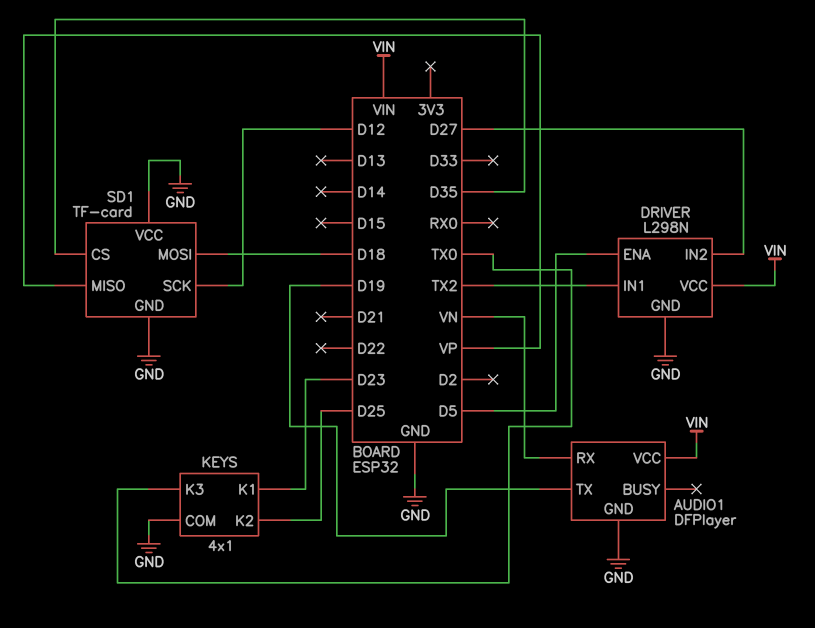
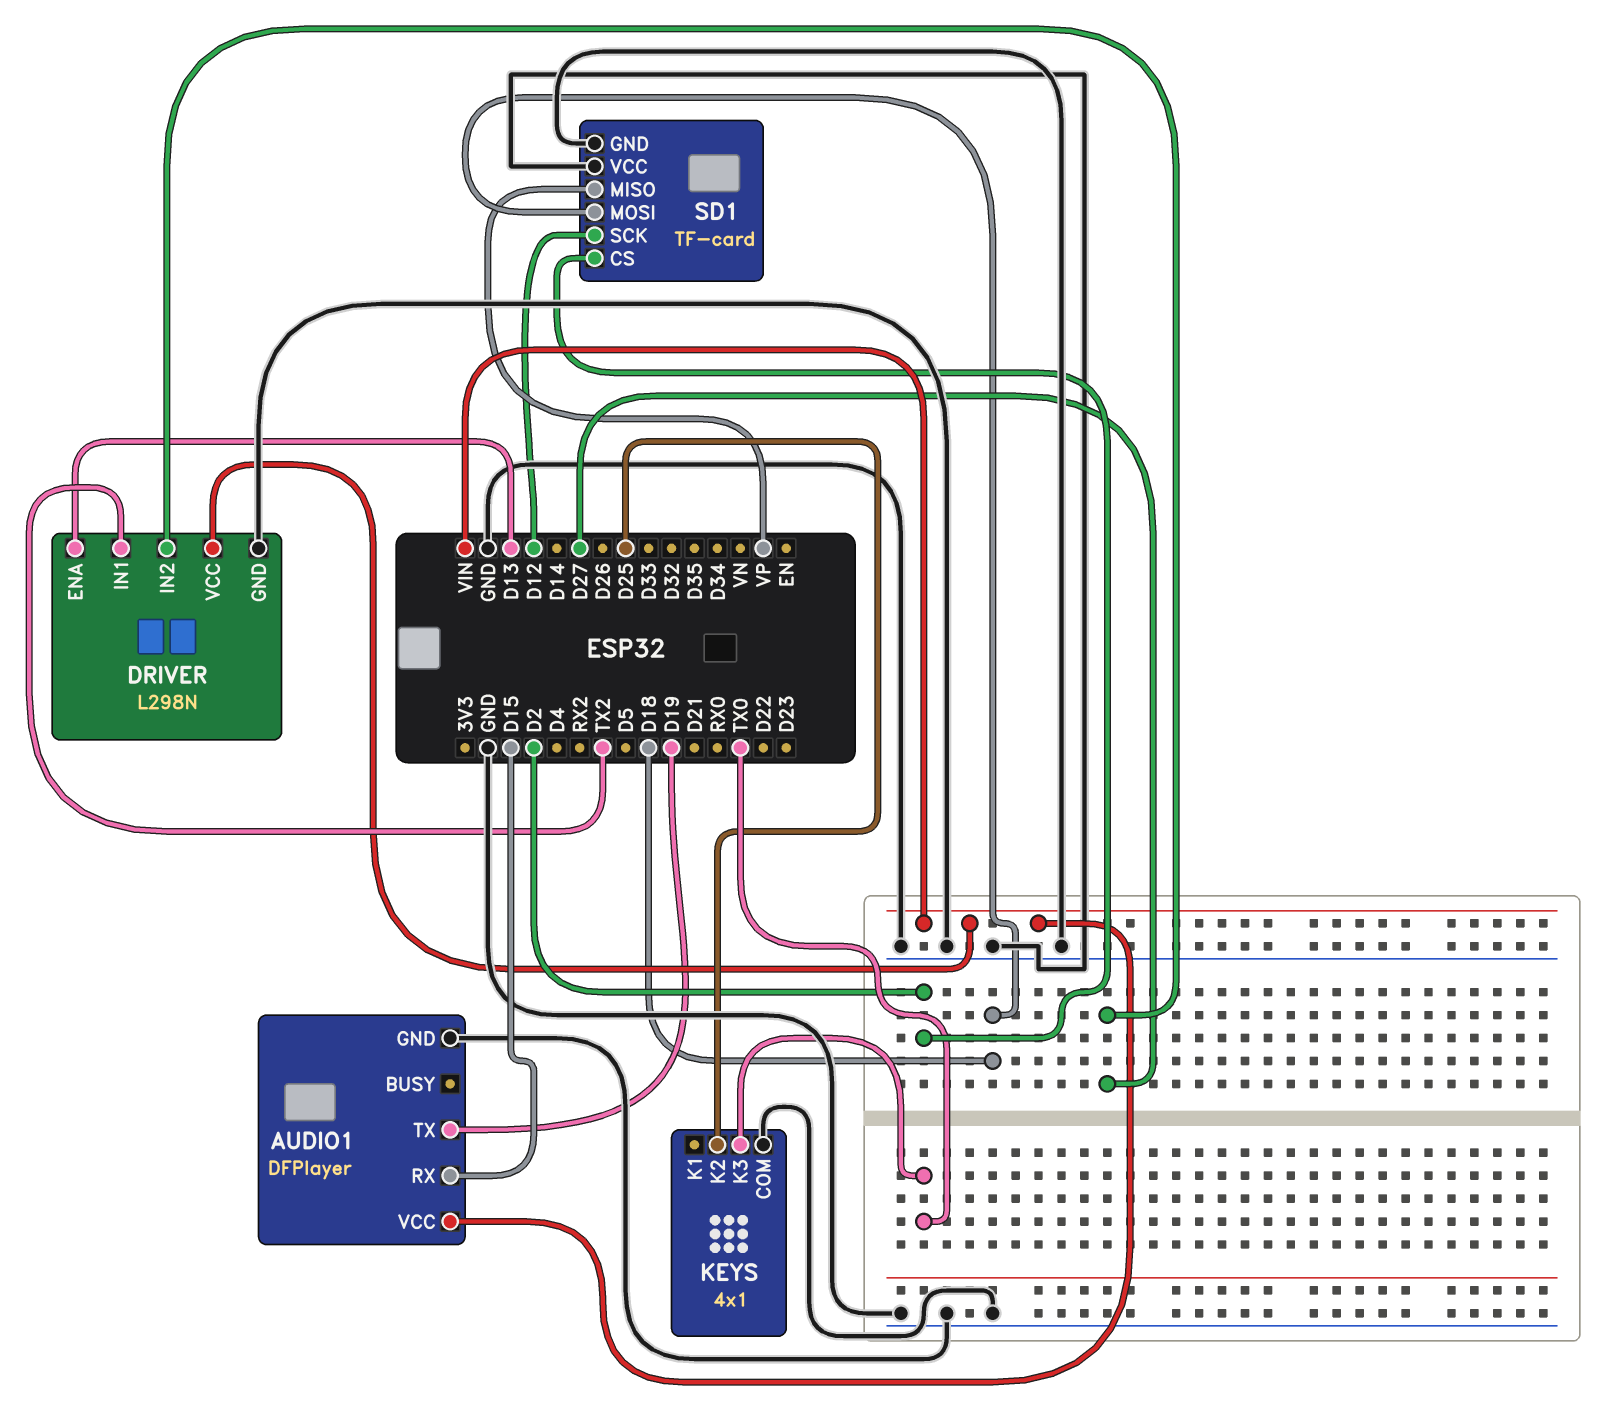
AUDIO1 pin RX: VN -> D15
DRIVER pin ENA: D5 -> D13
KEYS pin K1: D23 -> none
SD1 pin CS: D35 -> D2

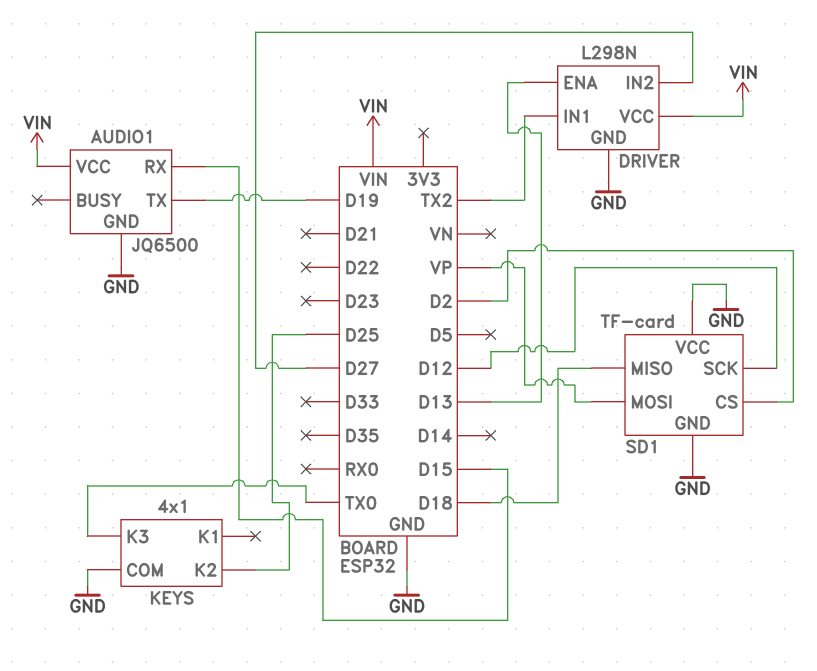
AUDIO1: DFPlayer -> JQ6500
SD1 pin MISO: VP -> D18
SD1 pin MOSI: D18 -> VP

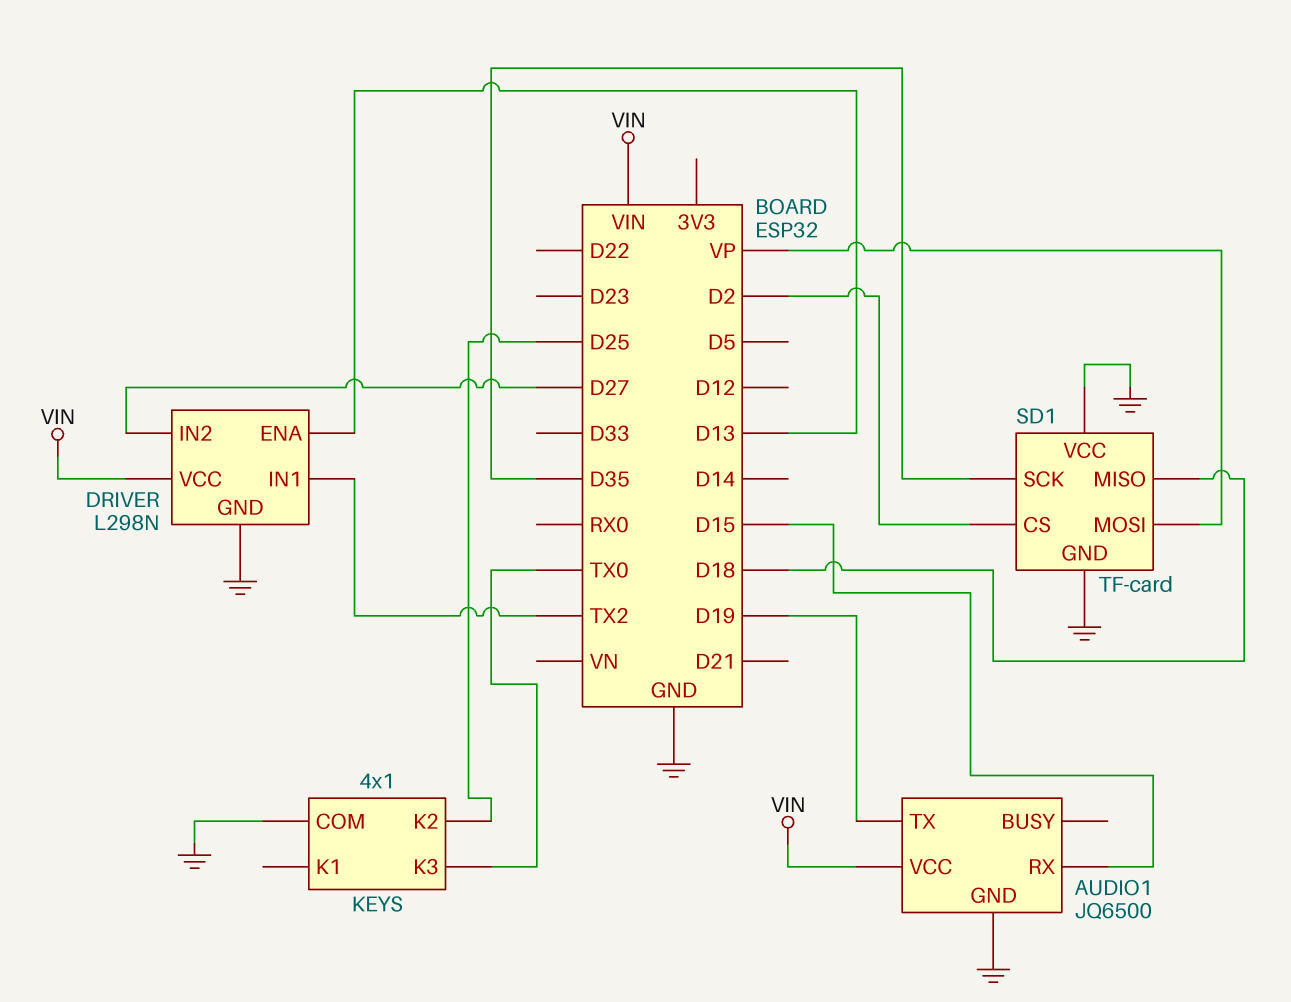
SD1 pin SCK: D12 -> D35

